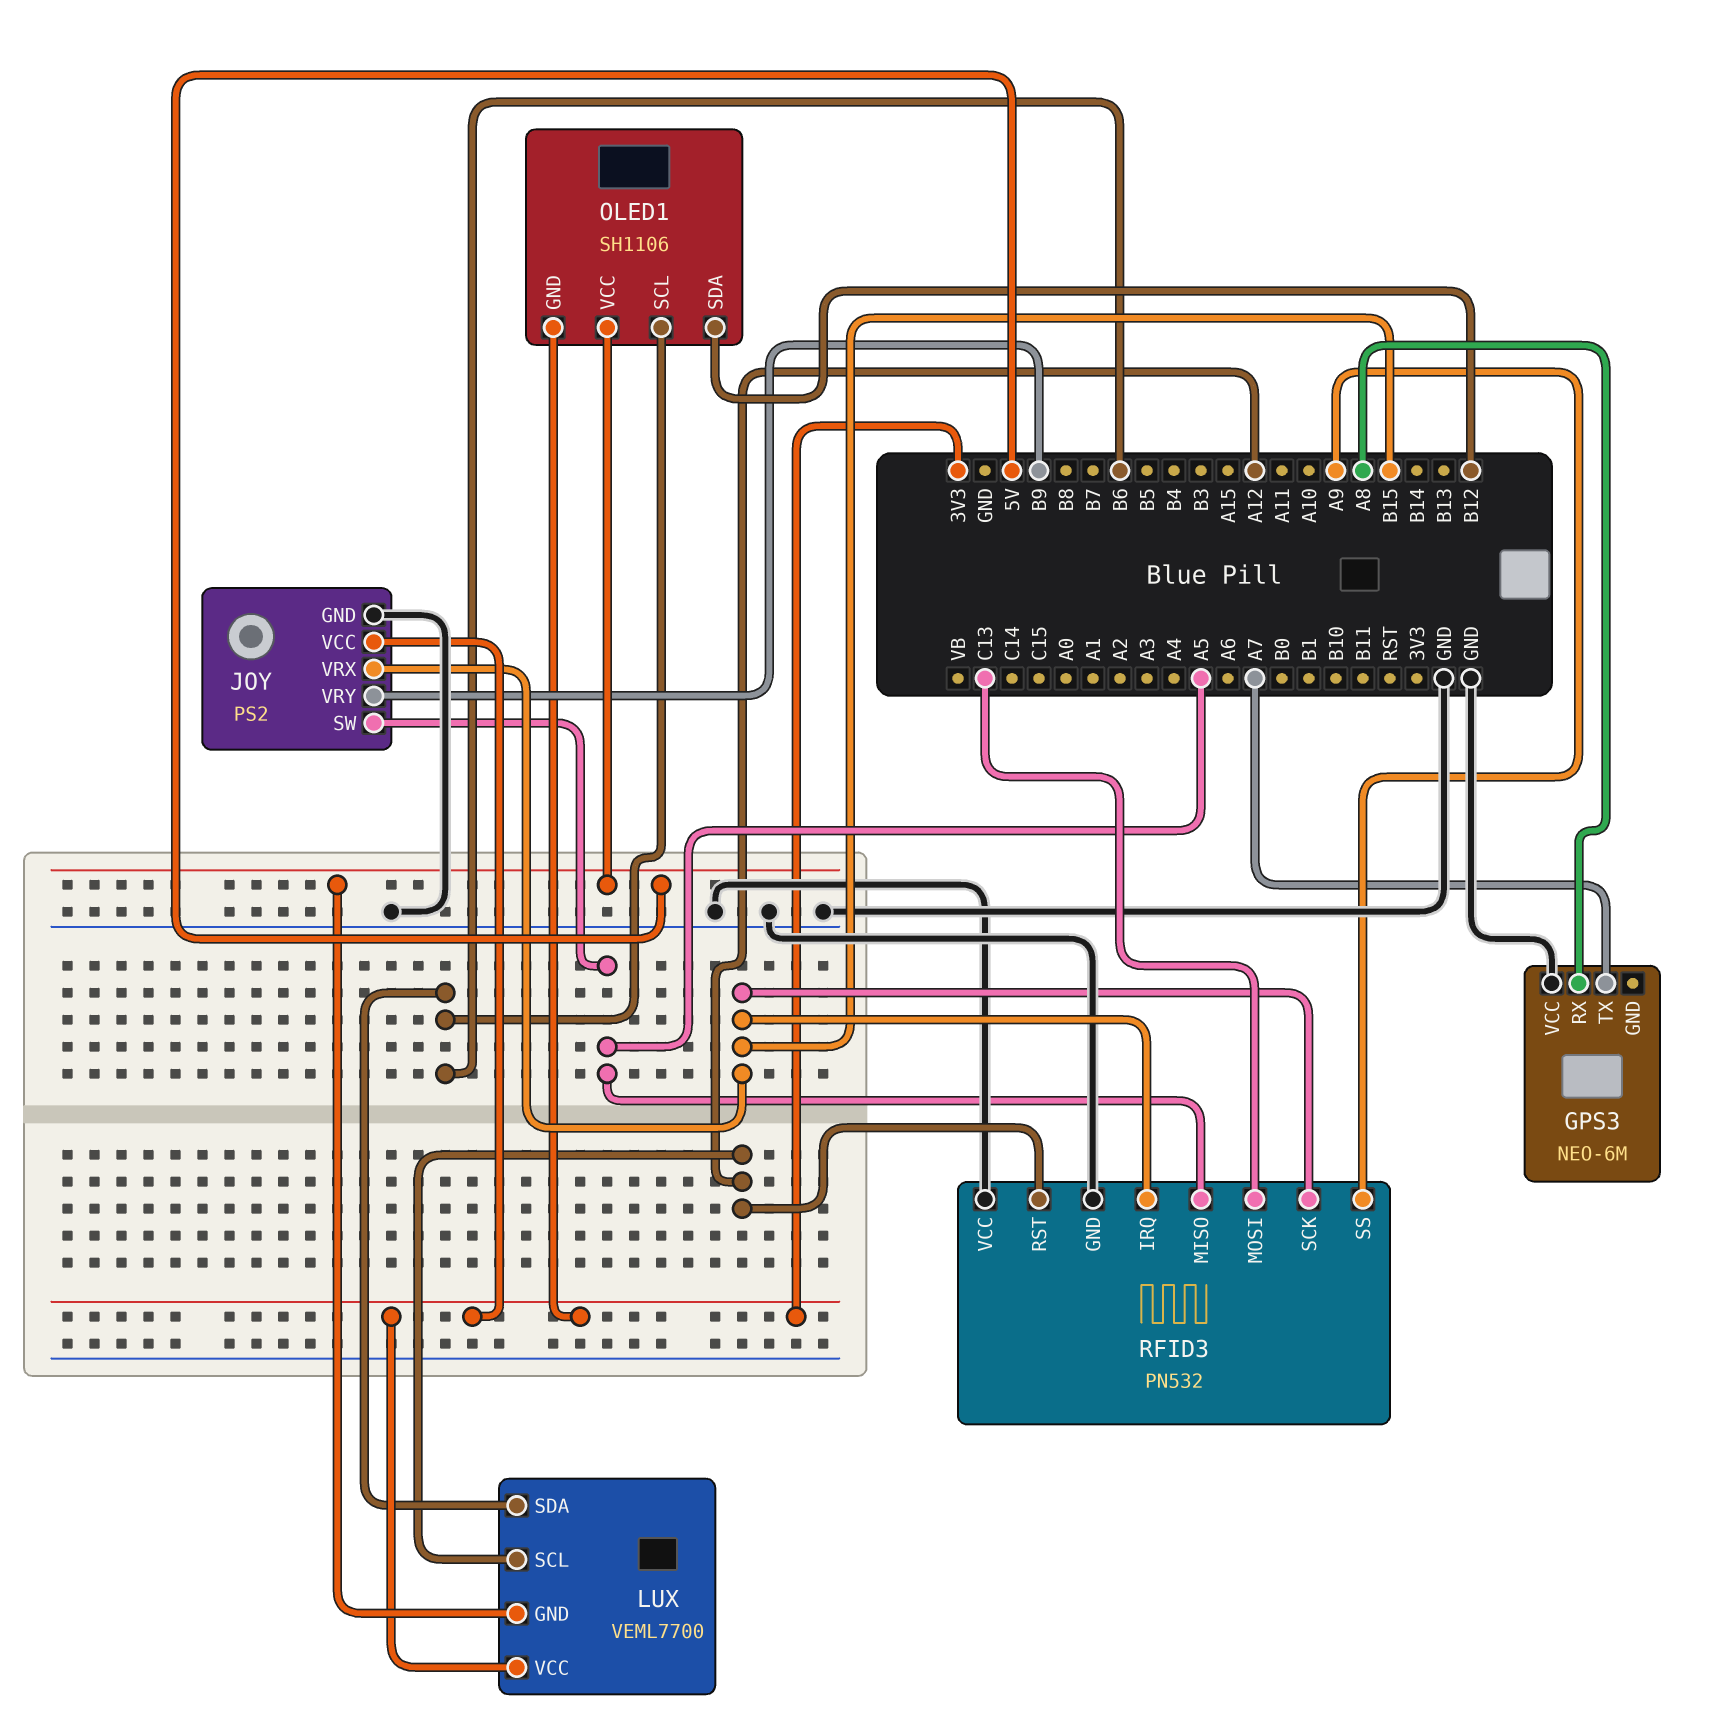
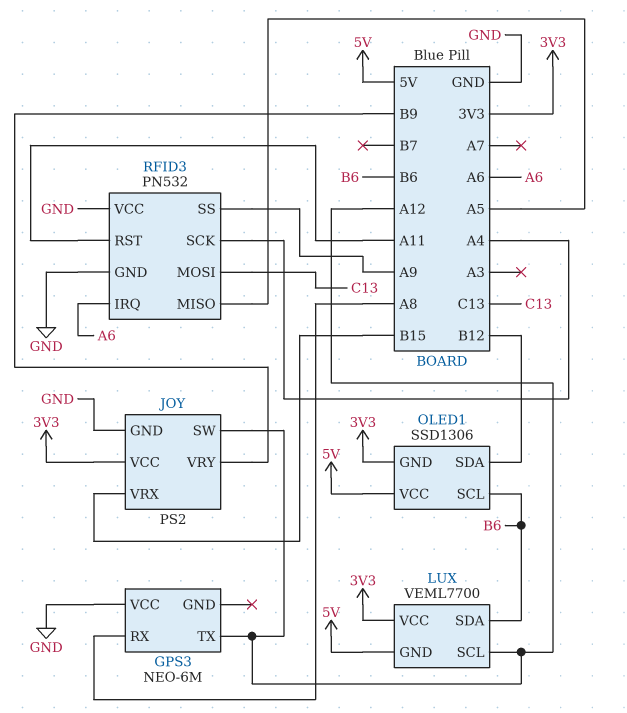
GPS3 pin TX: A7 -> A12
JOY pin SW: A5 -> A12
OLED1: SH1106 -> SSD1306
RFID3 pin IRQ: B15 -> A6
RFID3 pin RST: A12 -> A11
RFID3 pin SCK: B15 -> A4

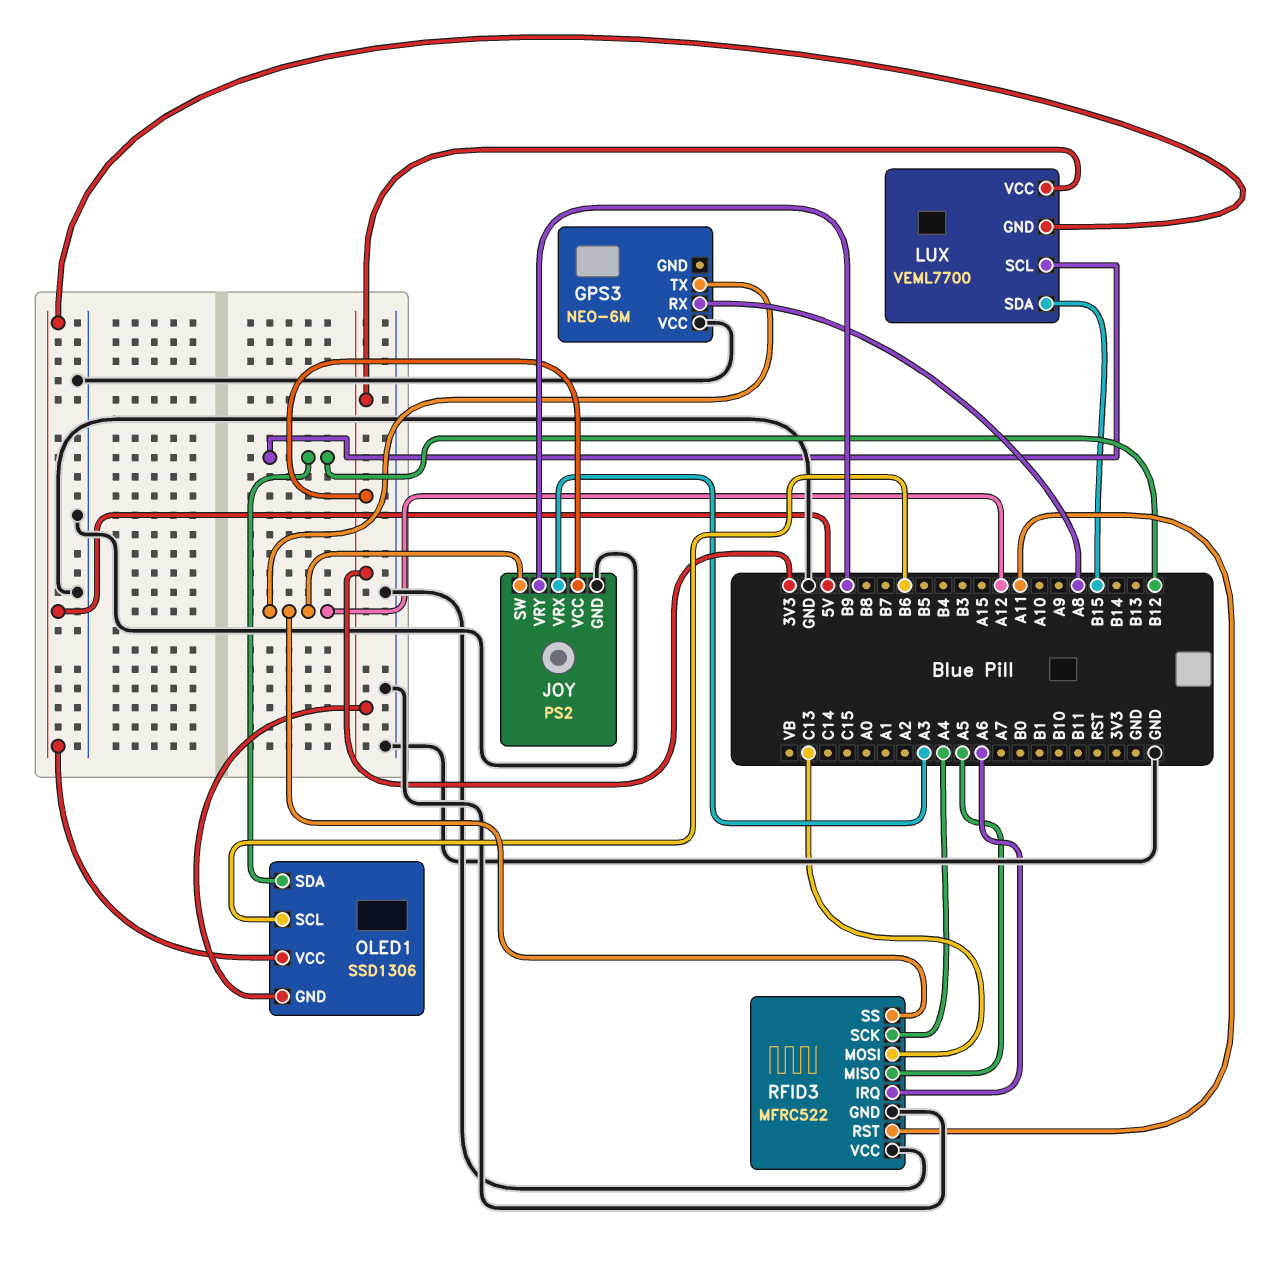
JOY pin VRX: B15 -> A3
LUX pin SCL: A12 -> B12
LUX pin SDA: B6 -> B15
RFID3: PN532 -> MFRC522
RFID3 pin SS: A9 -> A12

